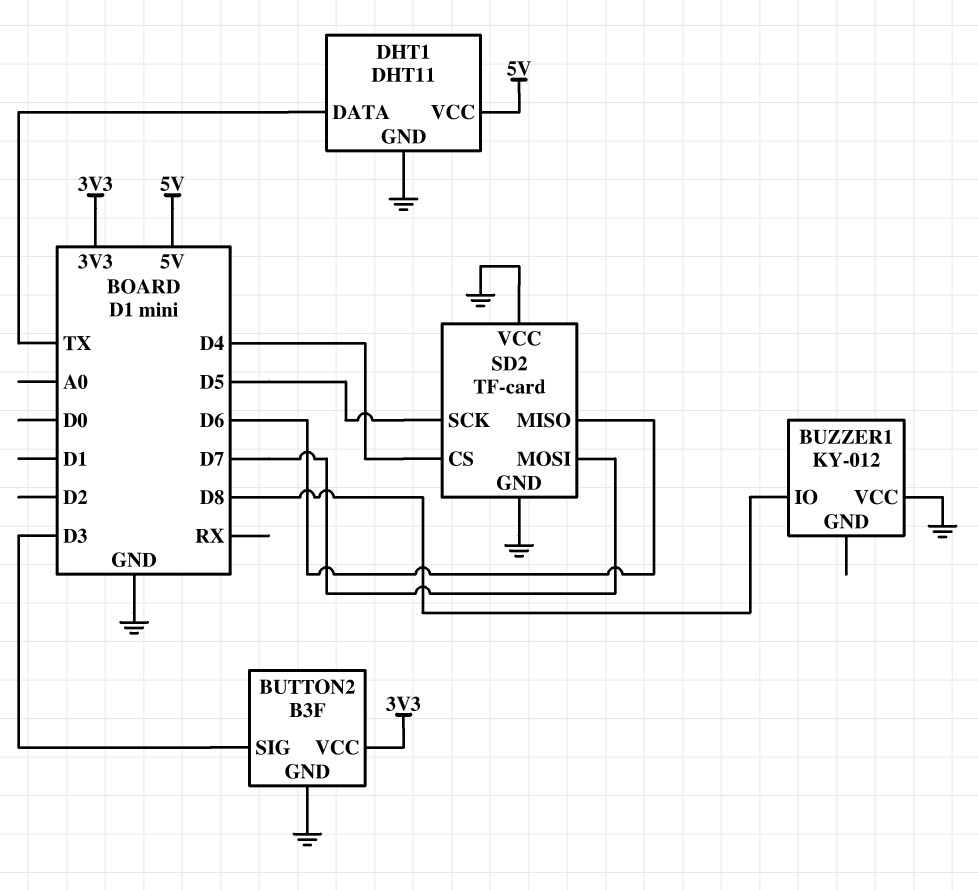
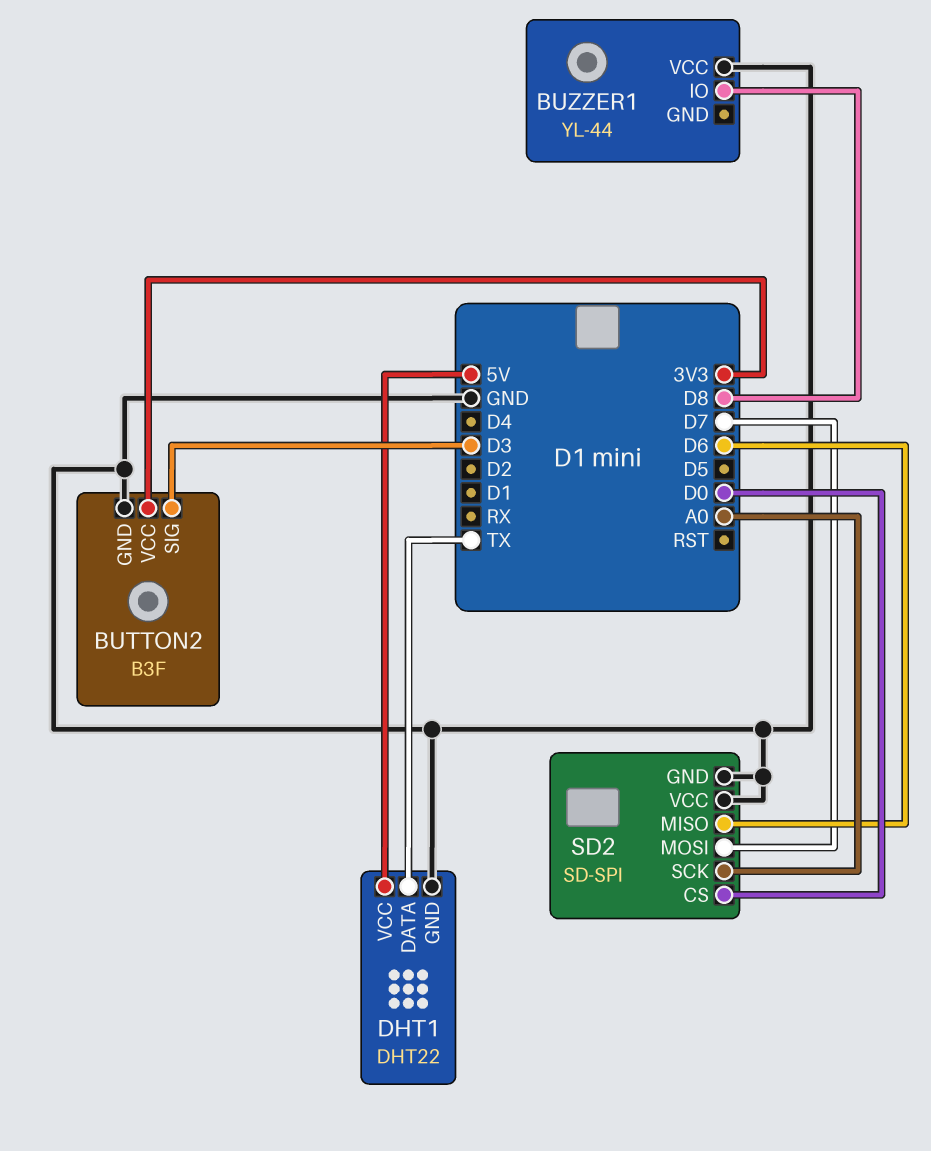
BUZZER1: KY-012 -> YL-44
DHT1: DHT11 -> DHT22
SD2: TF-card -> SD-SPI
SD2 pin CS: D4 -> D0
SD2 pin SCK: D5 -> A0

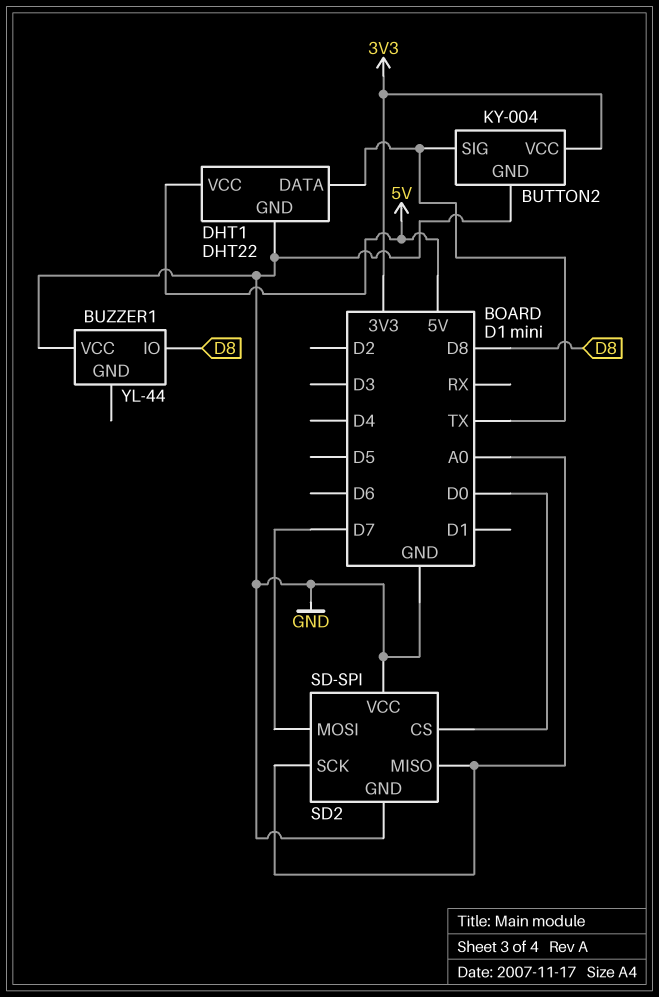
BUTTON2: B3F -> KY-004
BUTTON2 pin SIG: D3 -> TX
SD2 pin MISO: D6 -> A0

